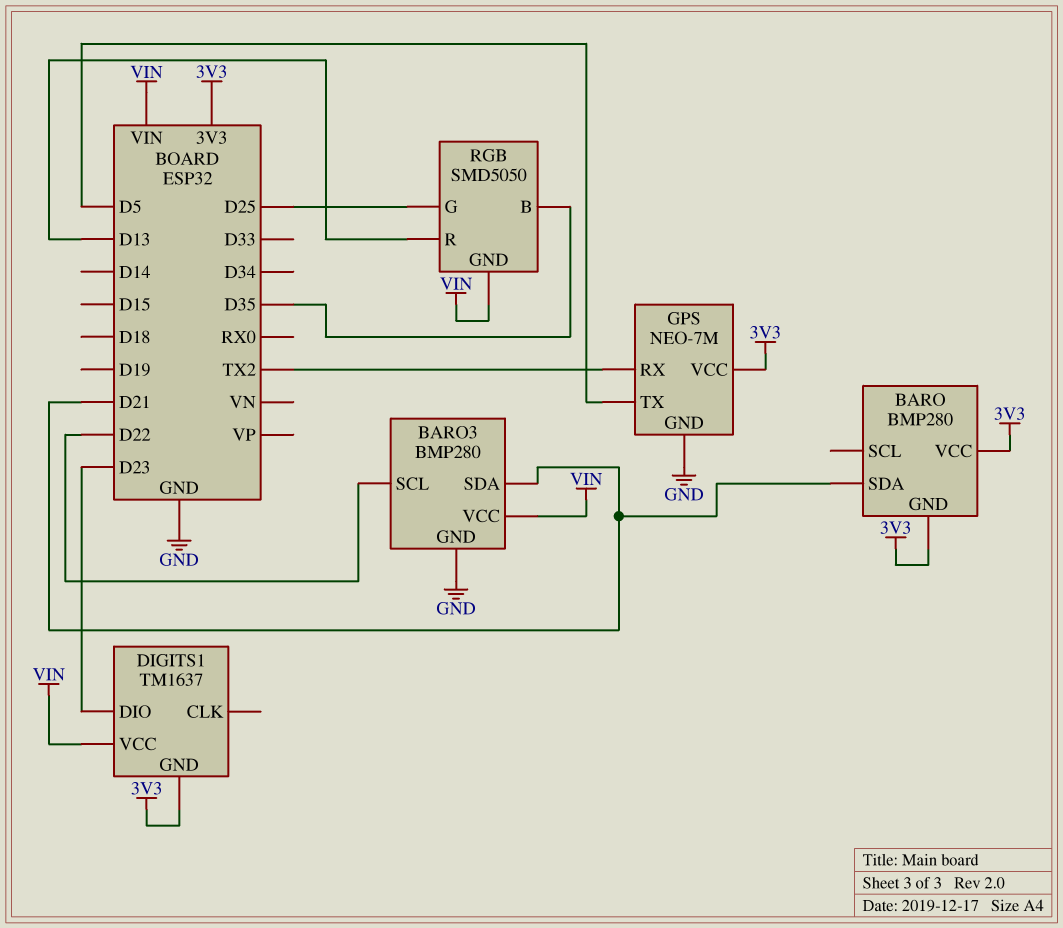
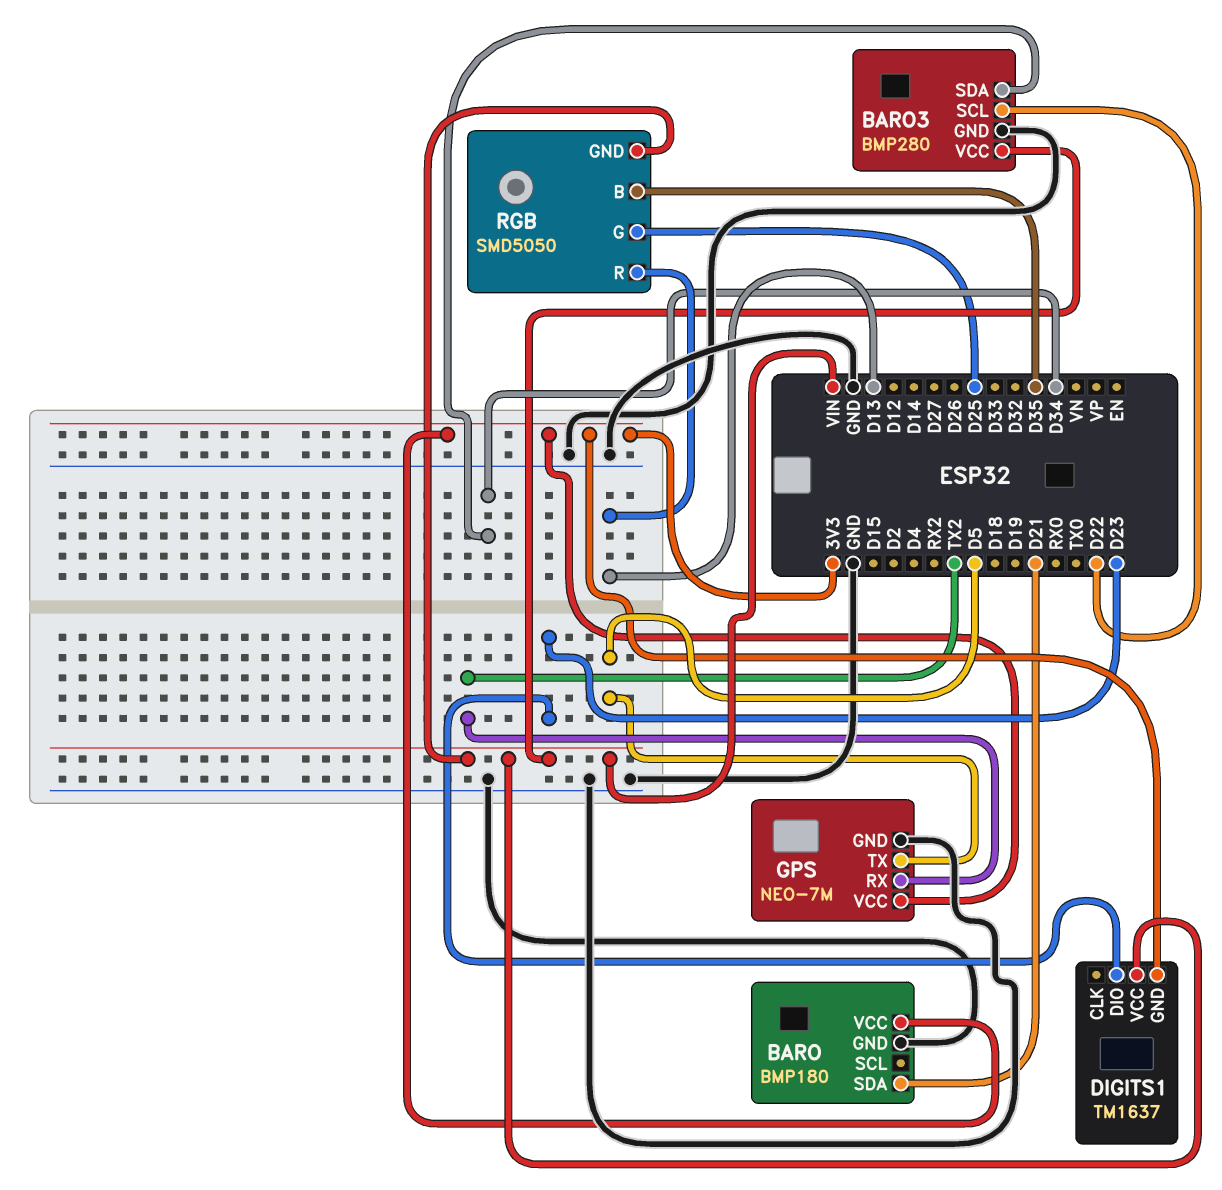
BARO: BMP280 -> BMP180
BARO pin GND: 3V3 -> GND
BARO3 pin SDA: D21 -> D34

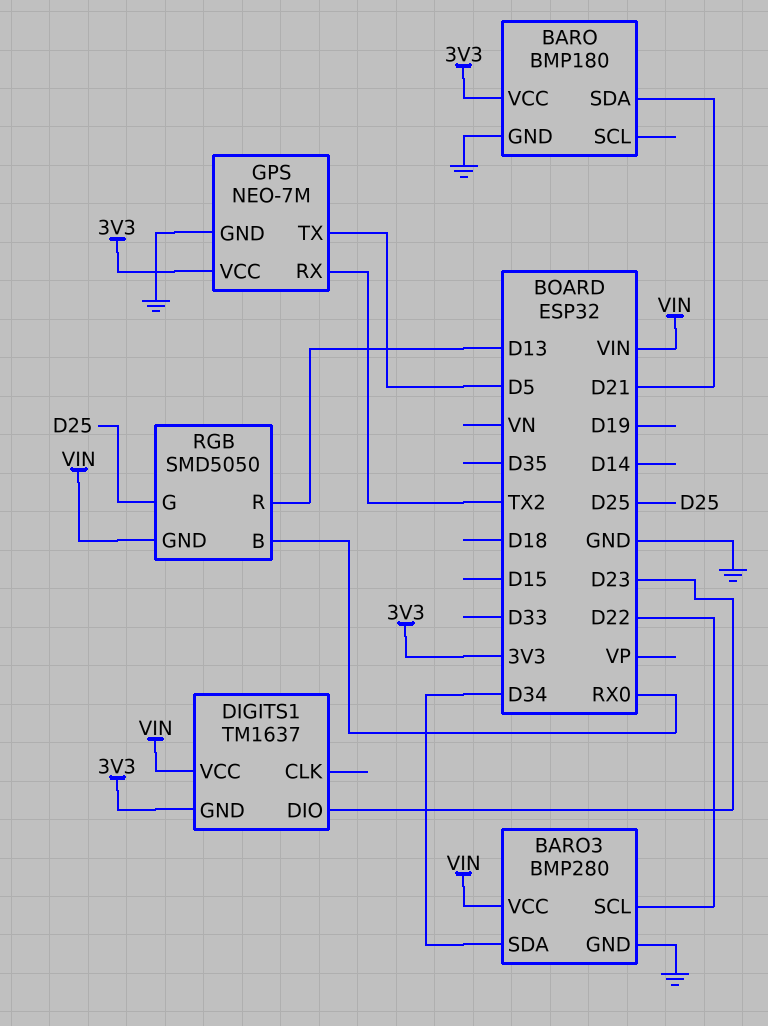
RGB pin B: D35 -> RX0

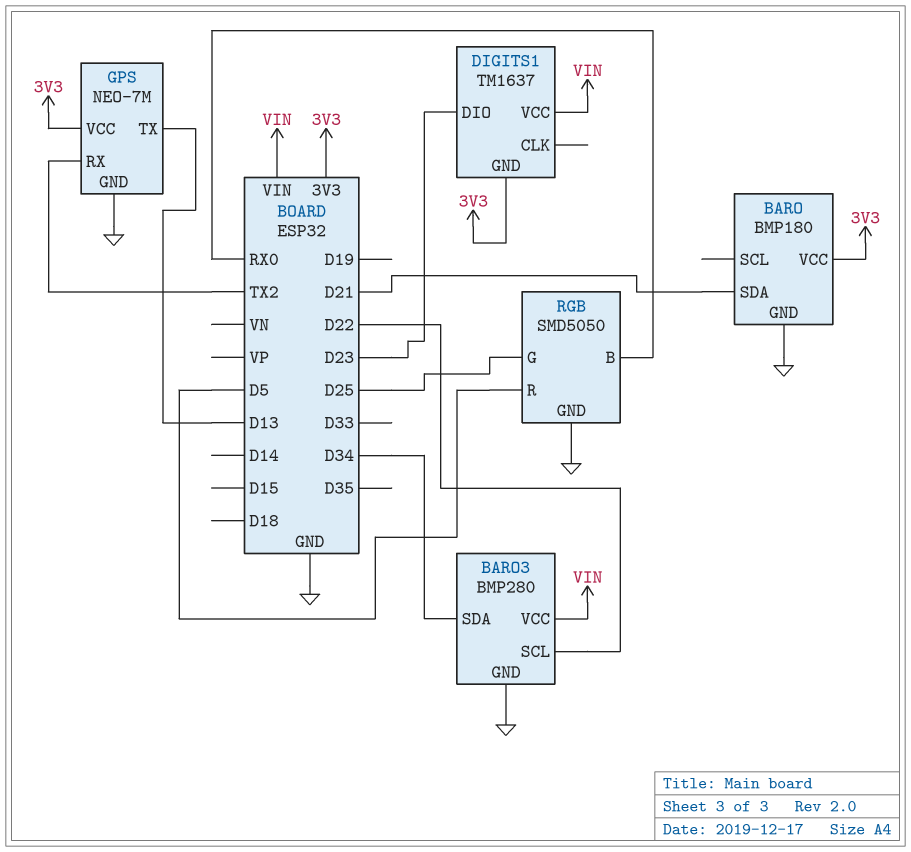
GPS pin TX: D5 -> D13
RGB pin GND: VIN -> GND
RGB pin R: D13 -> D5

